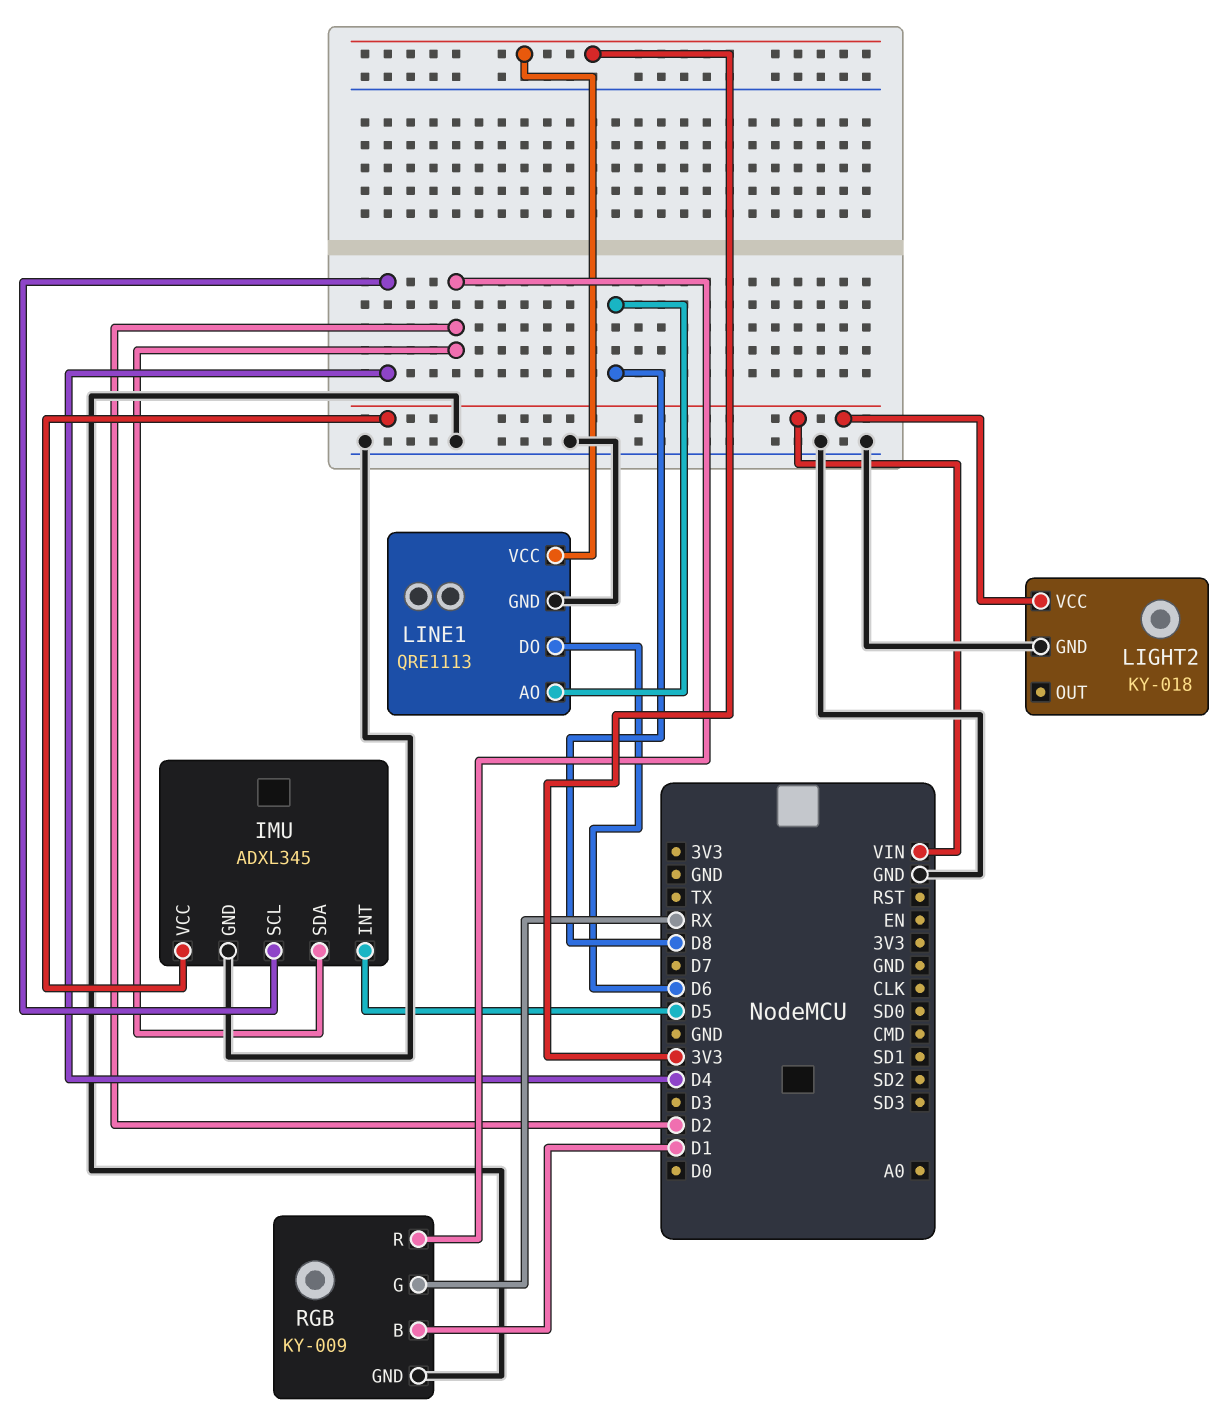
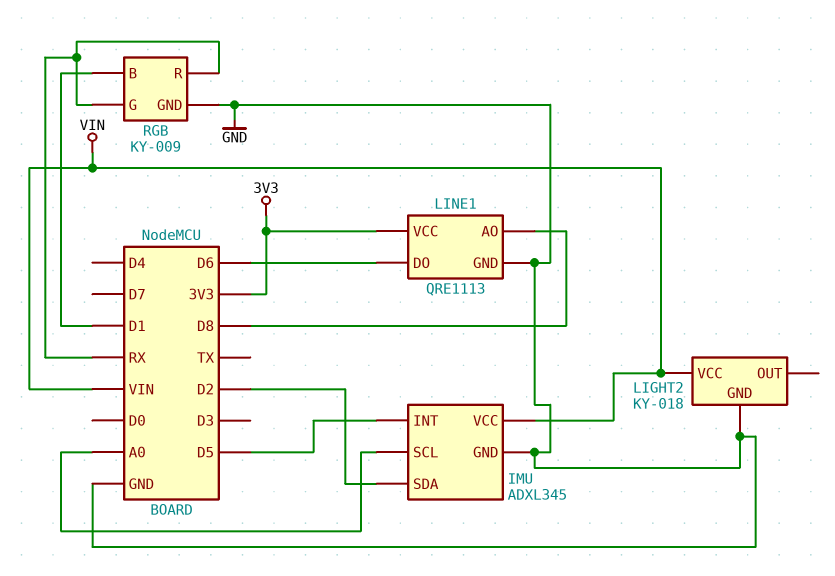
IMU pin SCL: D4 -> A0
RGB pin R: D2 -> RX

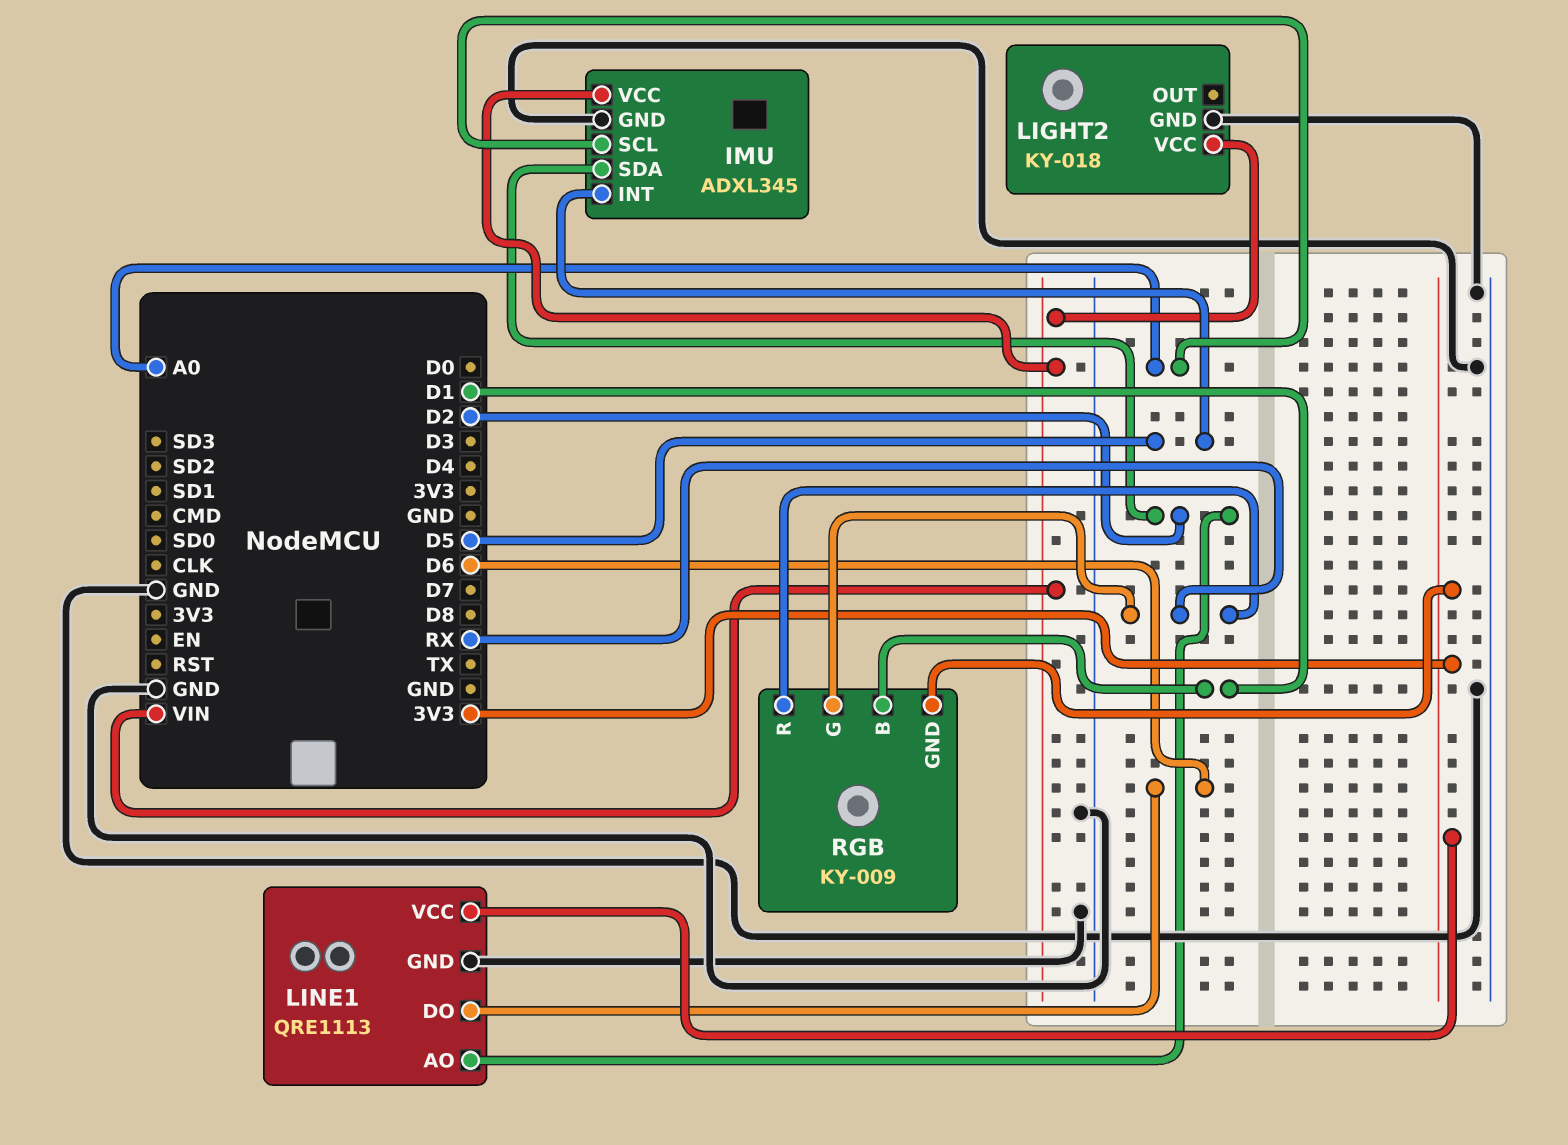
LINE1 pin AO: D8 -> D2
RGB pin GND: GND -> 3V3

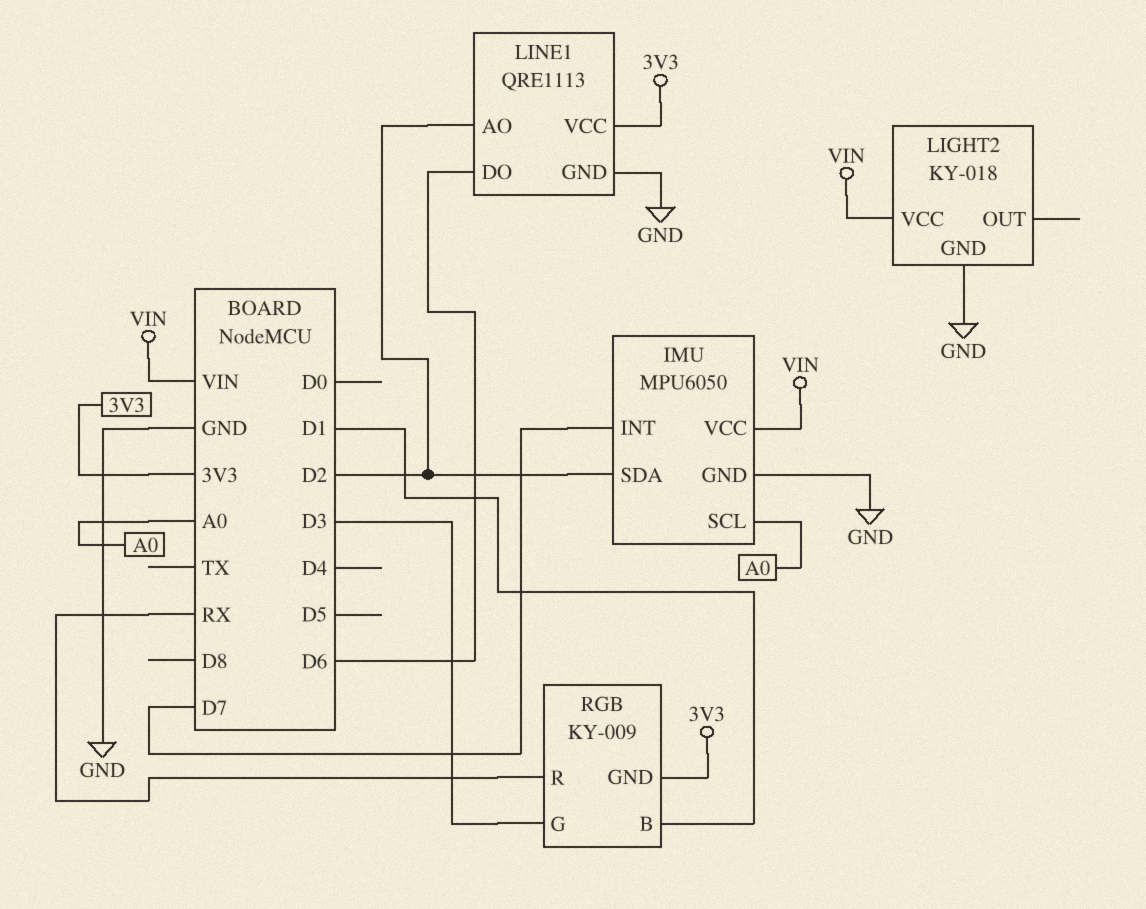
IMU: ADXL345 -> MPU6050
IMU pin INT: D5 -> D7
RGB pin G: RX -> D3

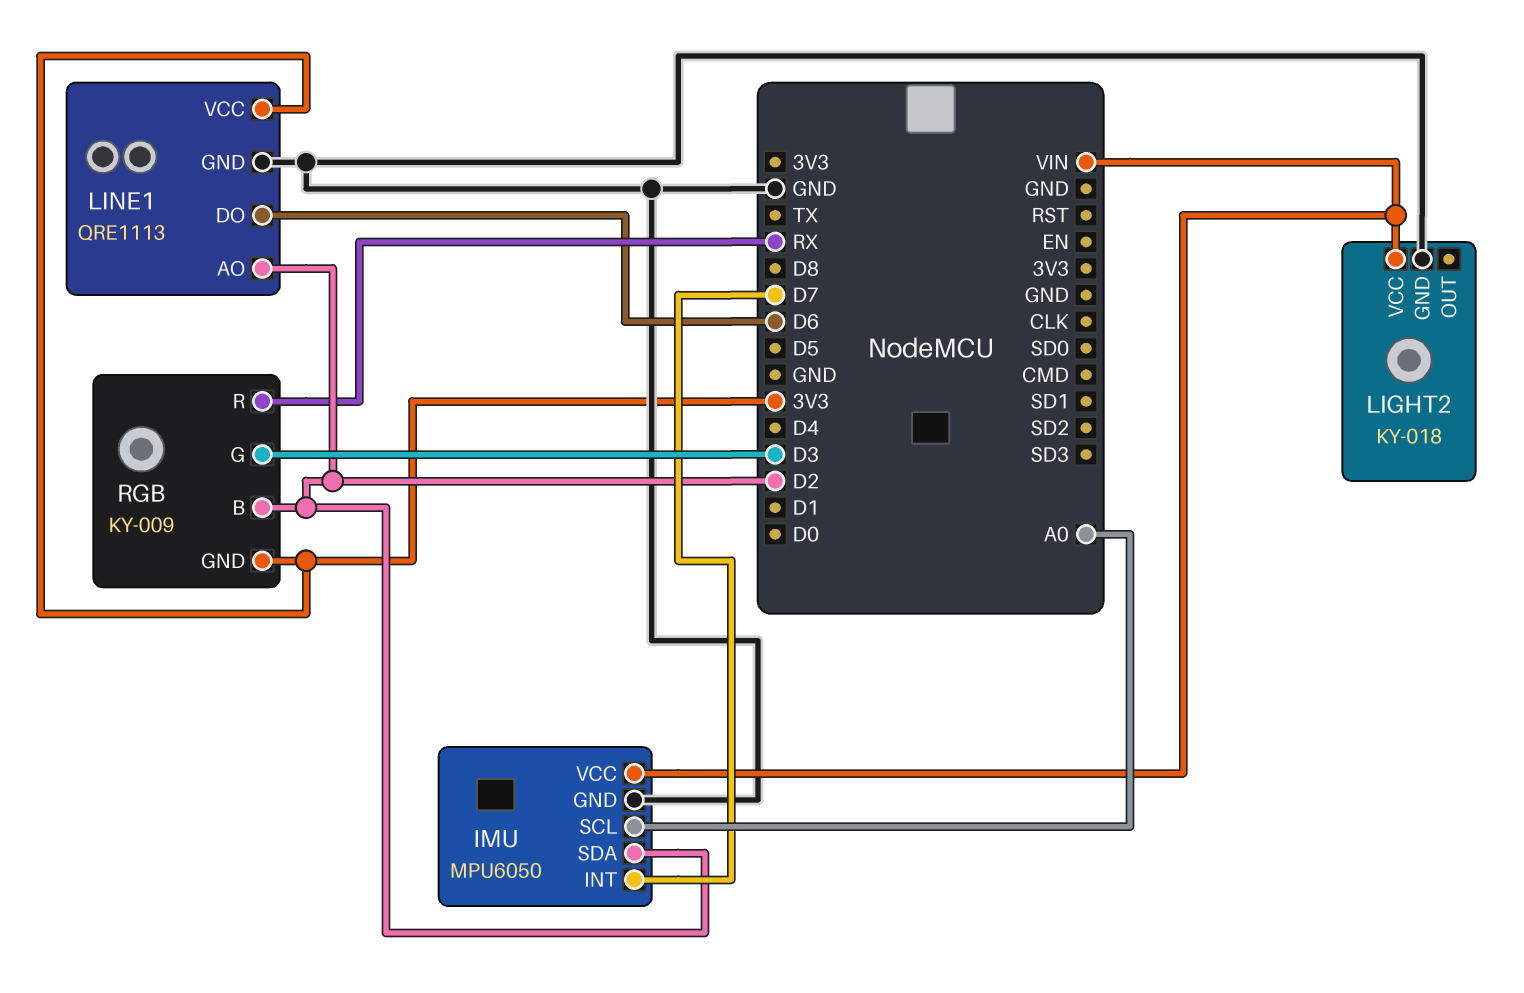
RGB pin B: D1 -> D2

